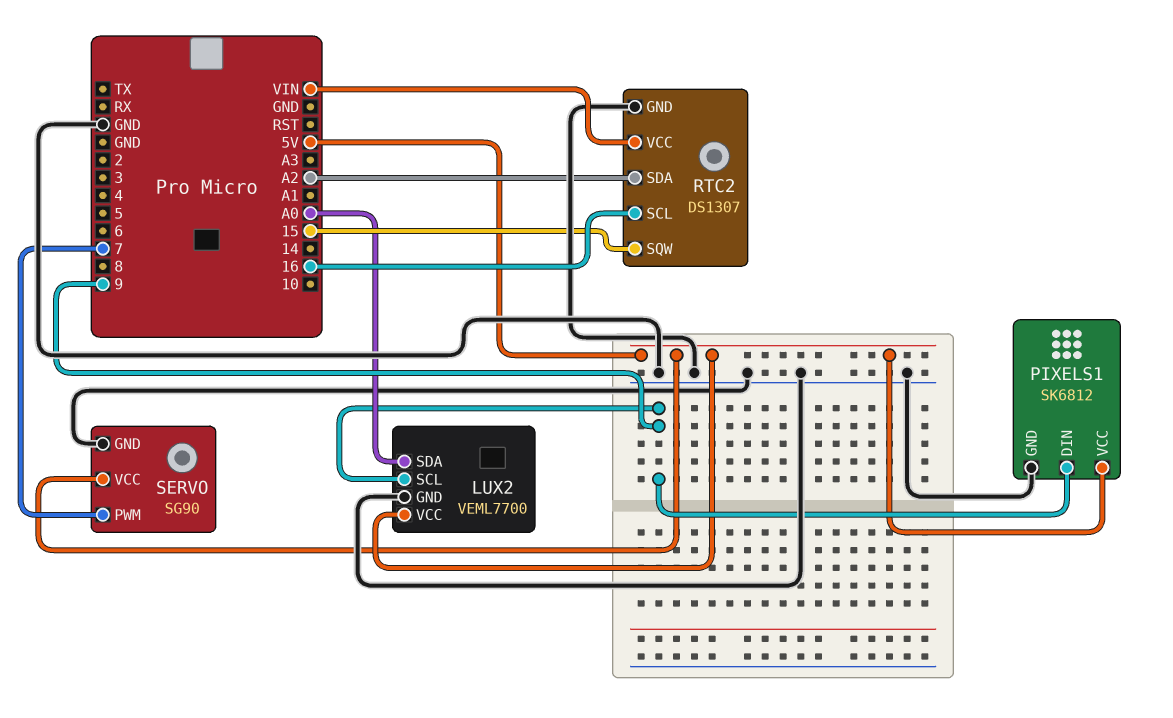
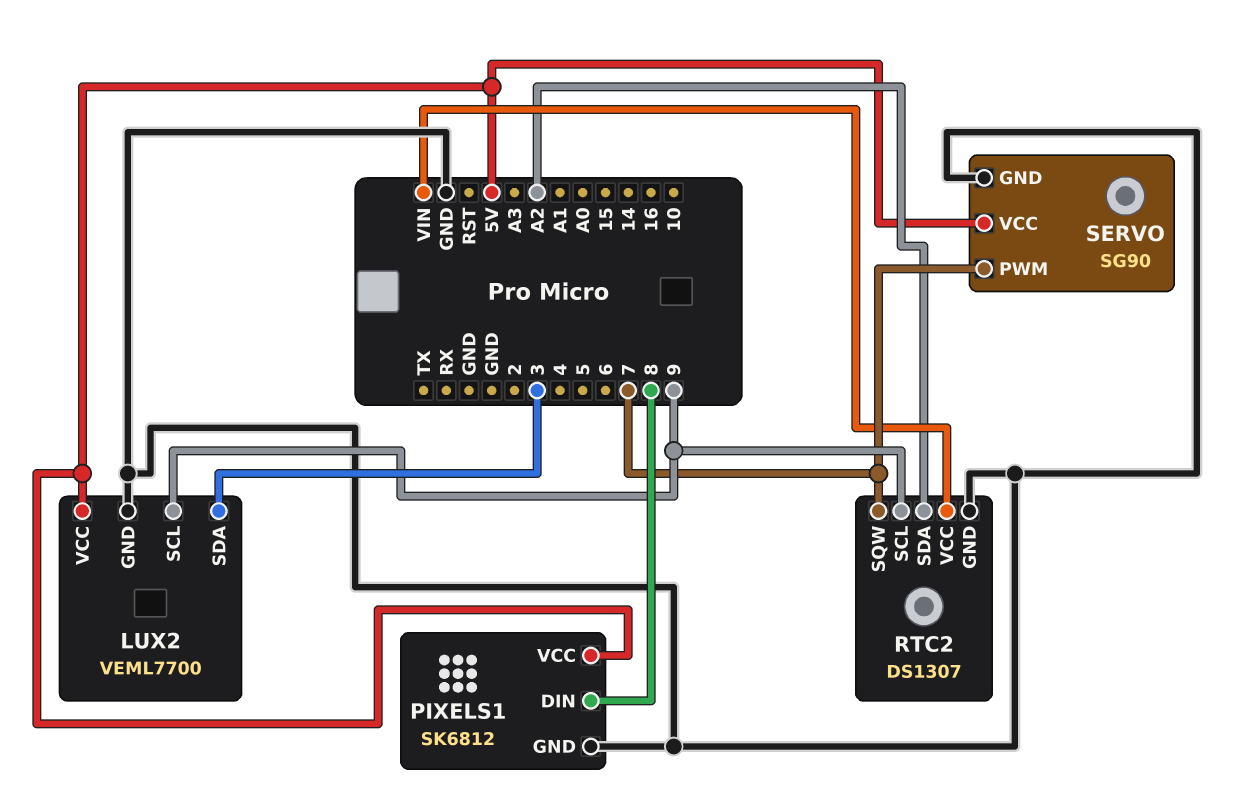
LUX2 pin SDA: A0 -> 3
PIXELS1 pin DIN: 9 -> 8
RTC2 pin SCL: 16 -> 9
RTC2 pin SQW: 15 -> 7

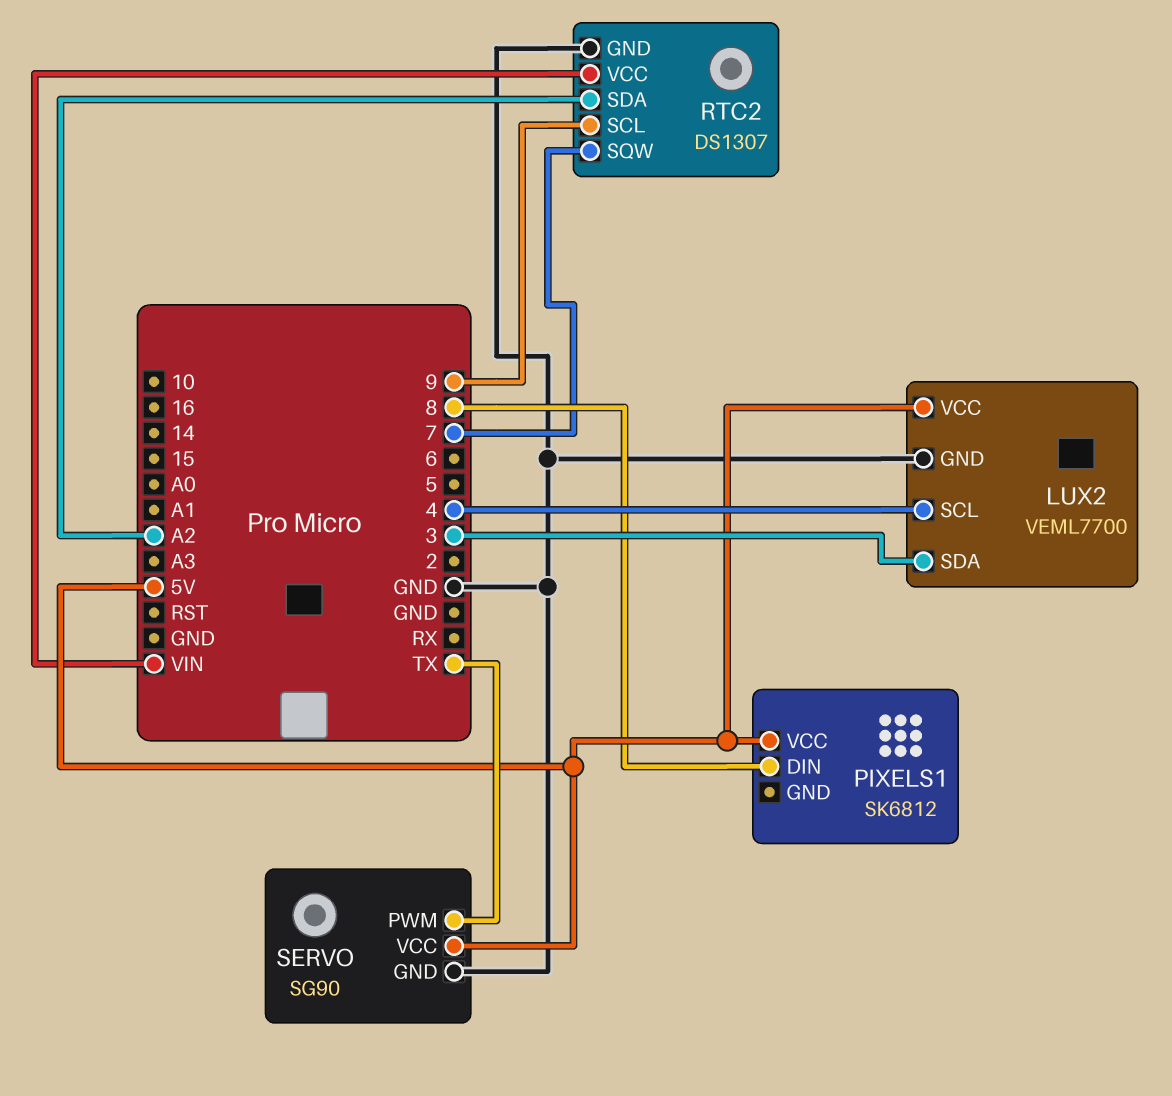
LUX2 pin SCL: 9 -> 4
PIXELS1 pin GND: GND -> none
SERVO pin PWM: 7 -> TX

